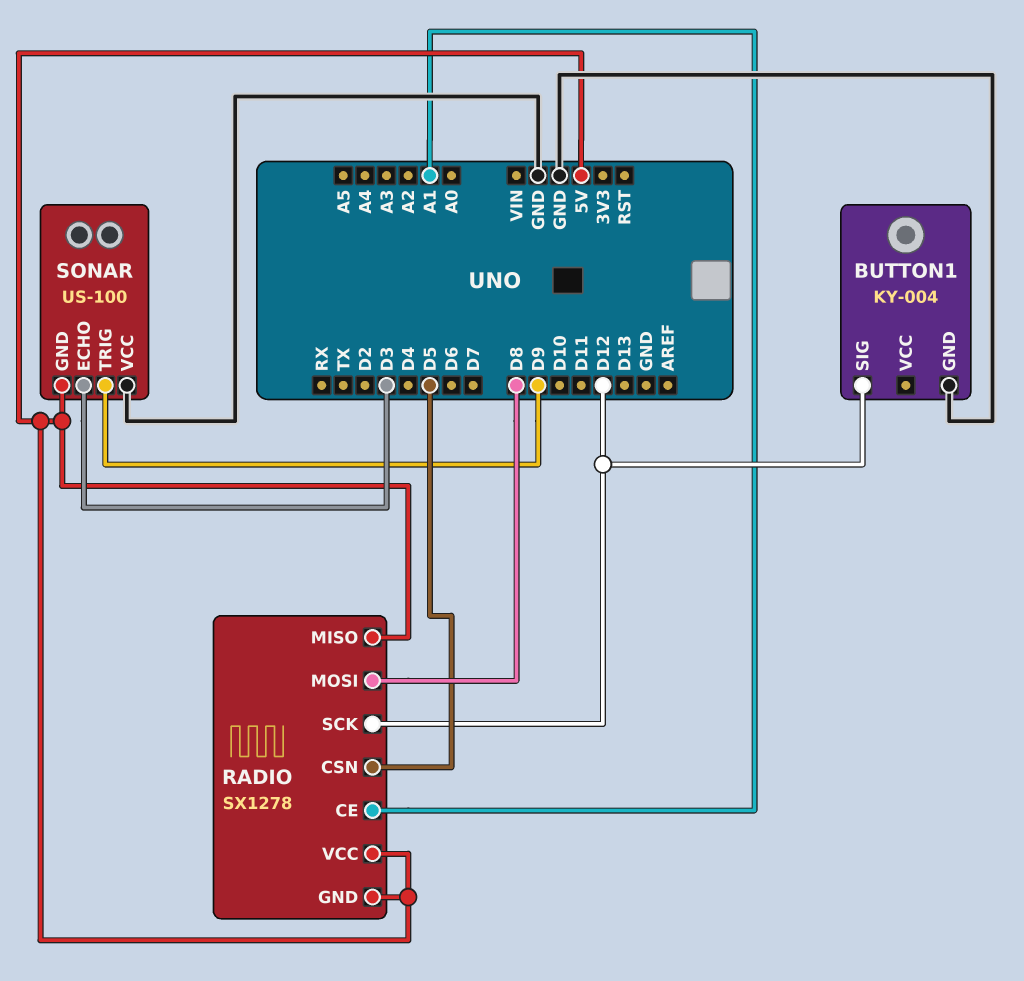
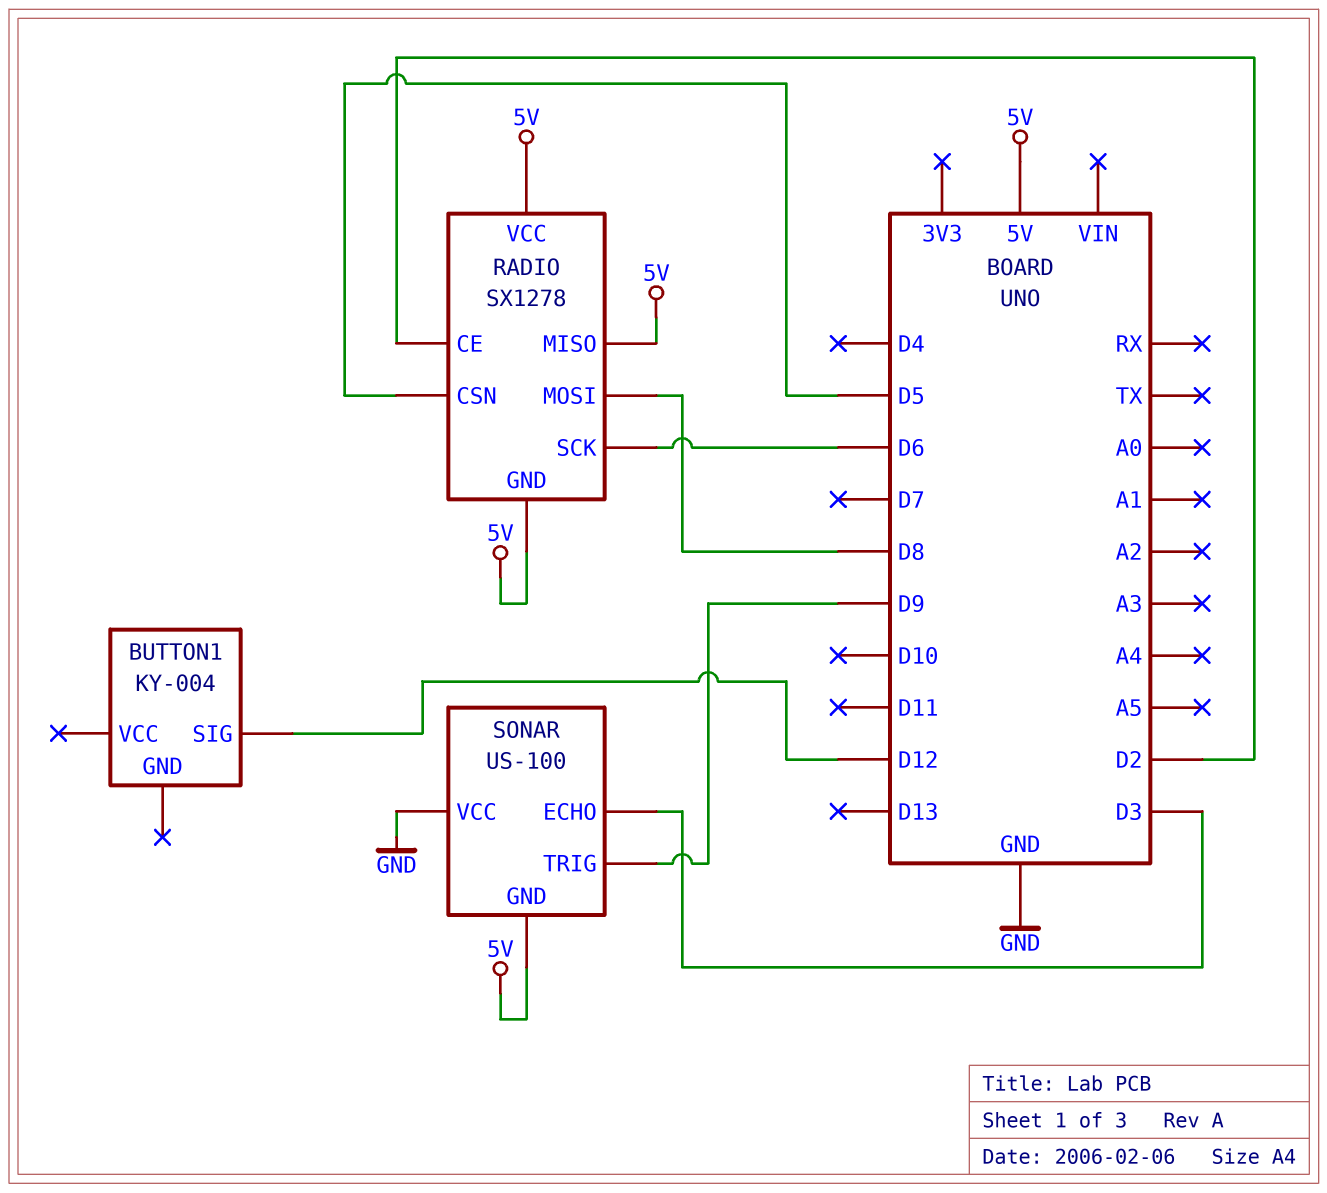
BUTTON1 pin GND: GND -> none
RADIO pin CE: A1 -> D2
RADIO pin SCK: D12 -> D6

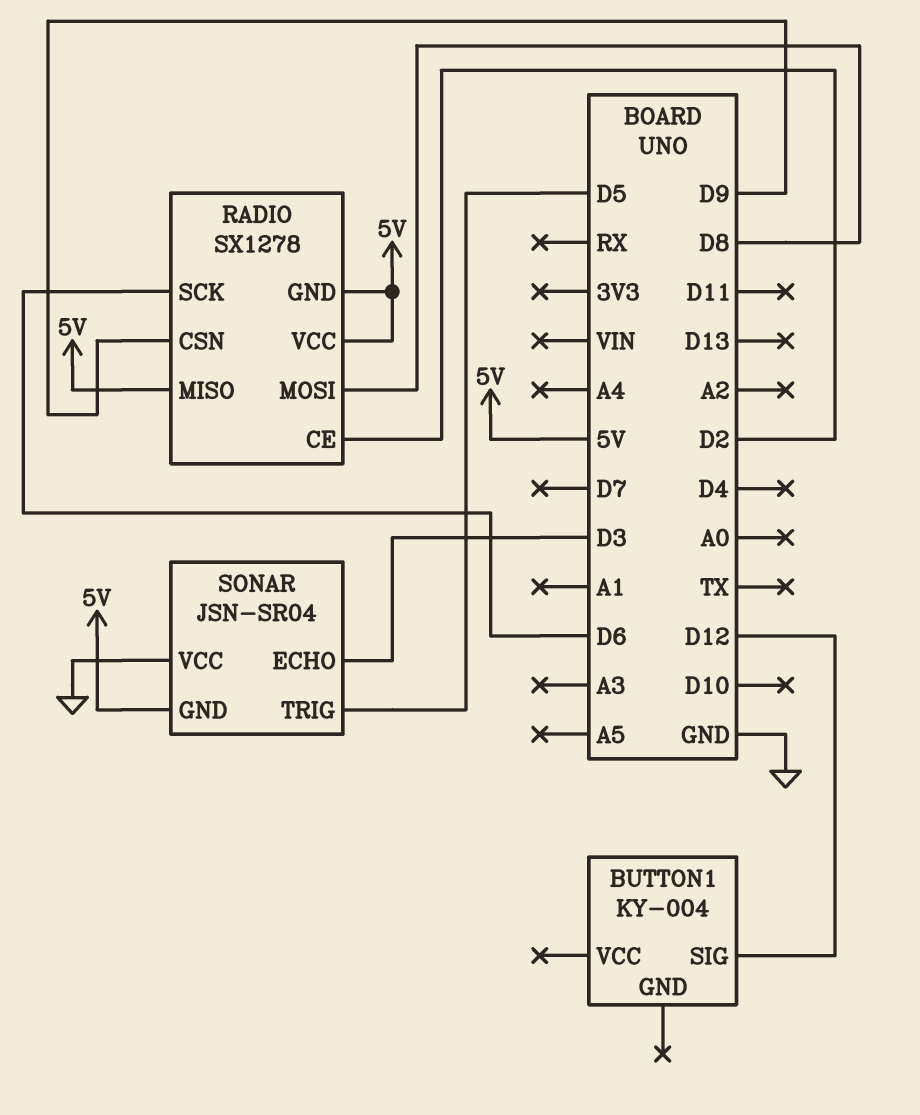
RADIO pin CSN: D5 -> D9
SONAR: US-100 -> JSN-SR04
SONAR pin TRIG: D9 -> D5

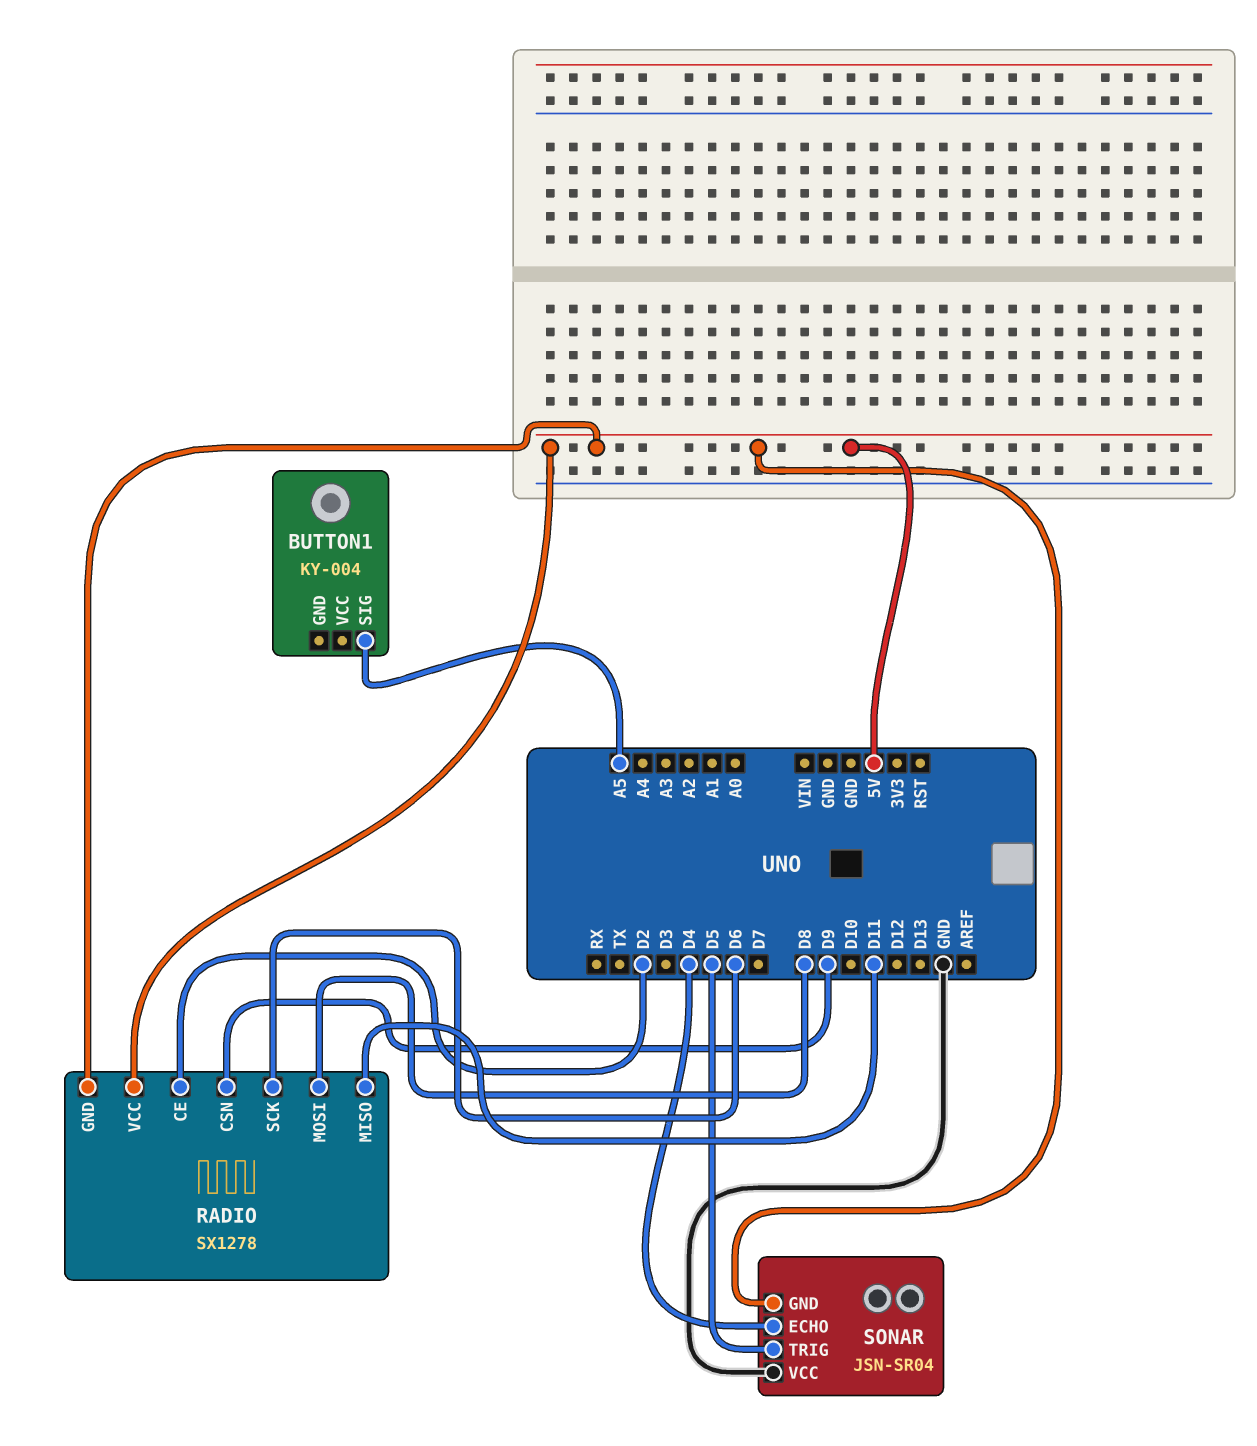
BUTTON1 pin SIG: D12 -> A5
RADIO pin MISO: 5V -> D11
SONAR pin ECHO: D3 -> D4

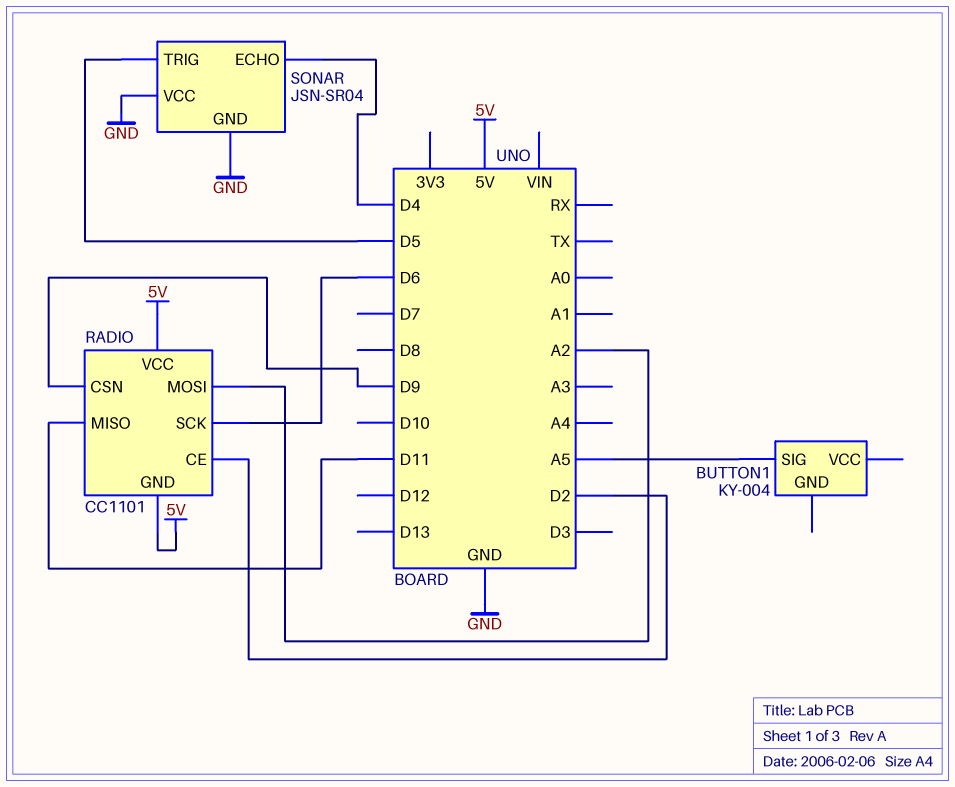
RADIO: SX1278 -> CC1101
RADIO pin MOSI: D8 -> A2
SONAR pin GND: 5V -> GND

